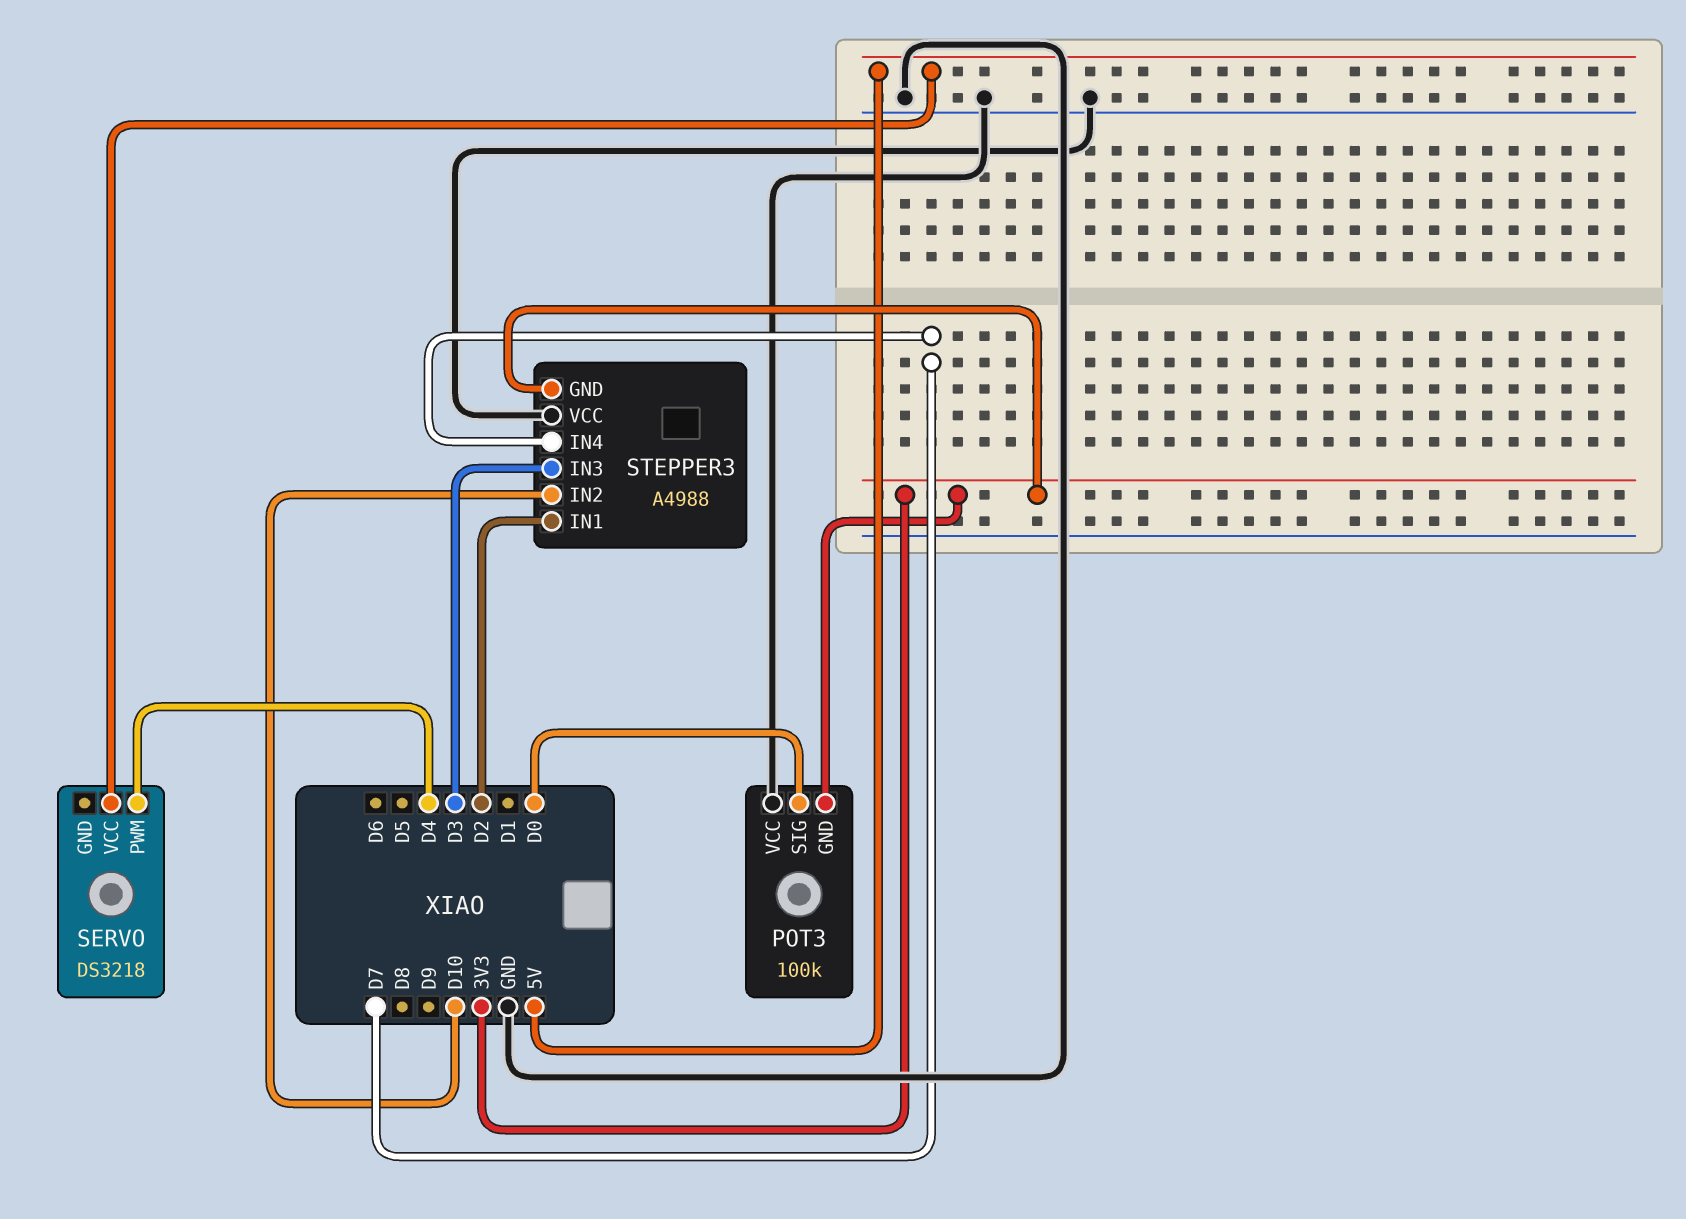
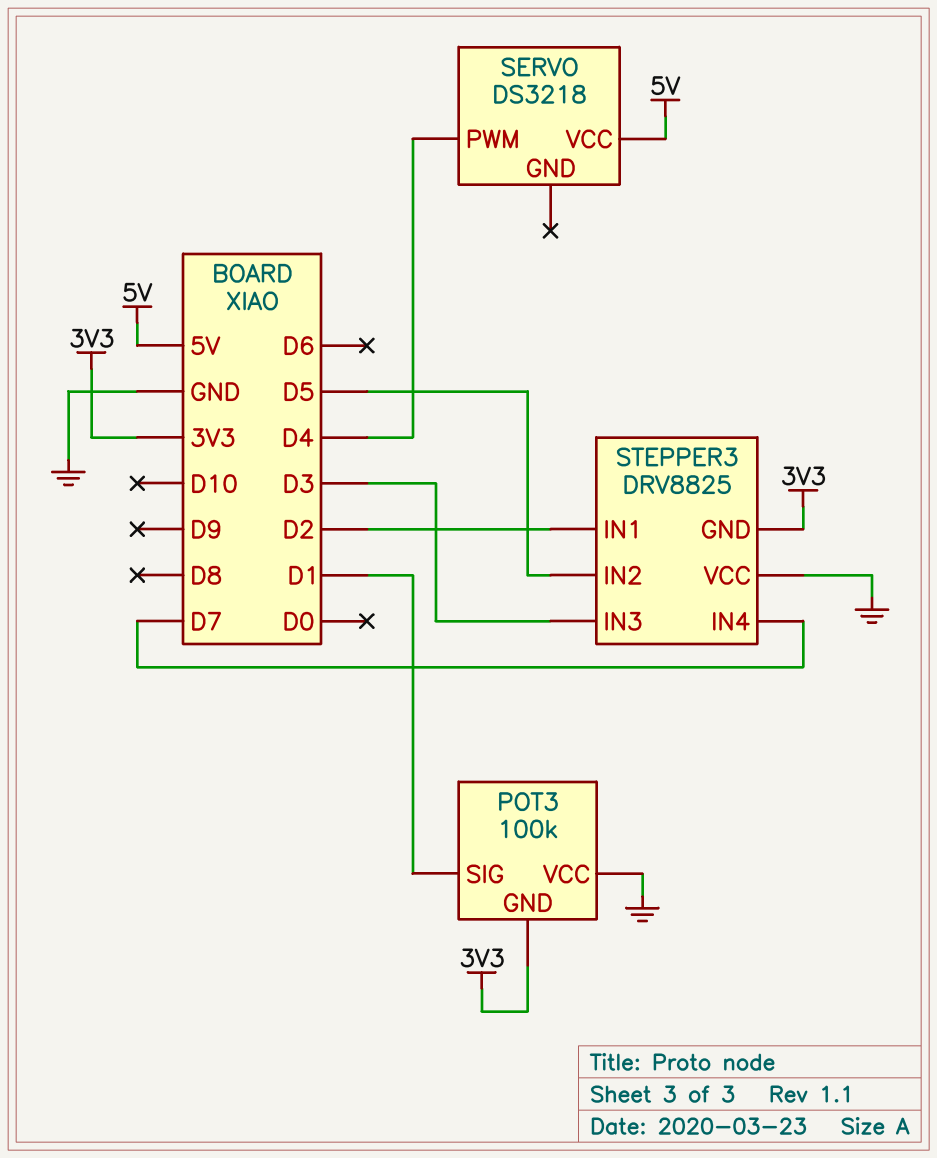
POT3 pin SIG: D0 -> D1
STEPPER3: A4988 -> DRV8825
STEPPER3 pin IN2: D10 -> D5

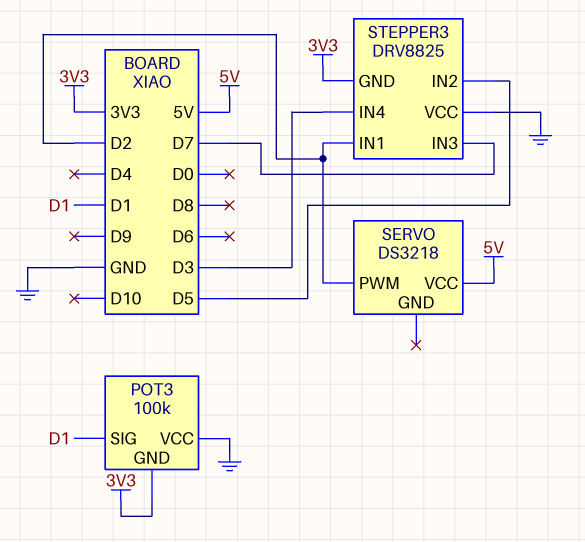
SERVO pin PWM: D4 -> D2
STEPPER3 pin IN3: D3 -> D7
STEPPER3 pin IN4: D7 -> D3

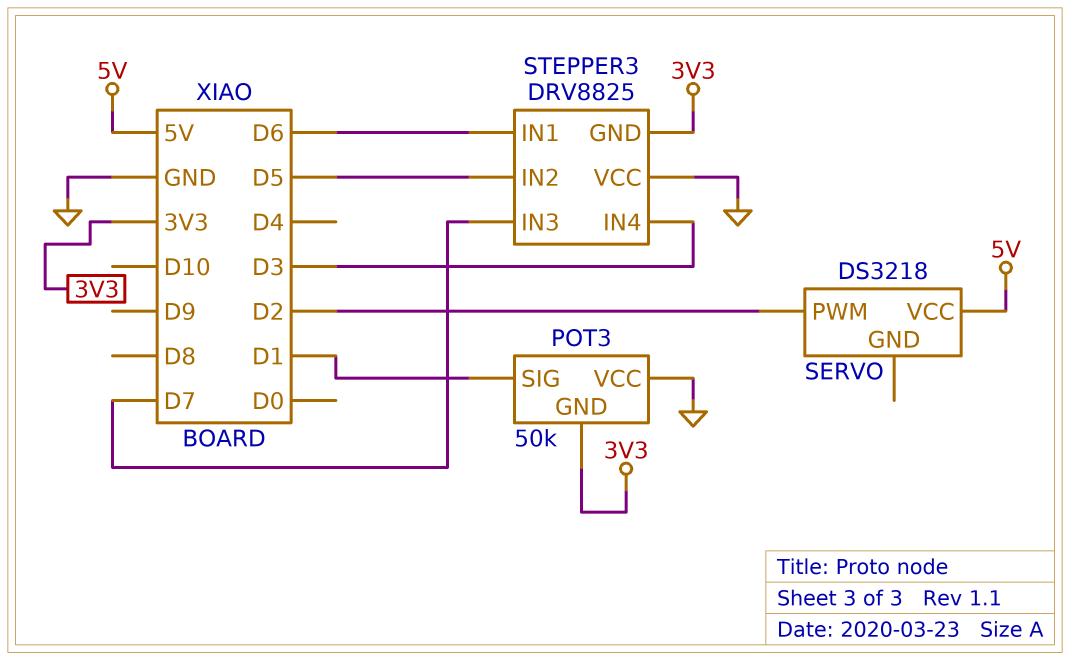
POT3: 100k -> 50k
STEPPER3 pin IN1: D2 -> D6

